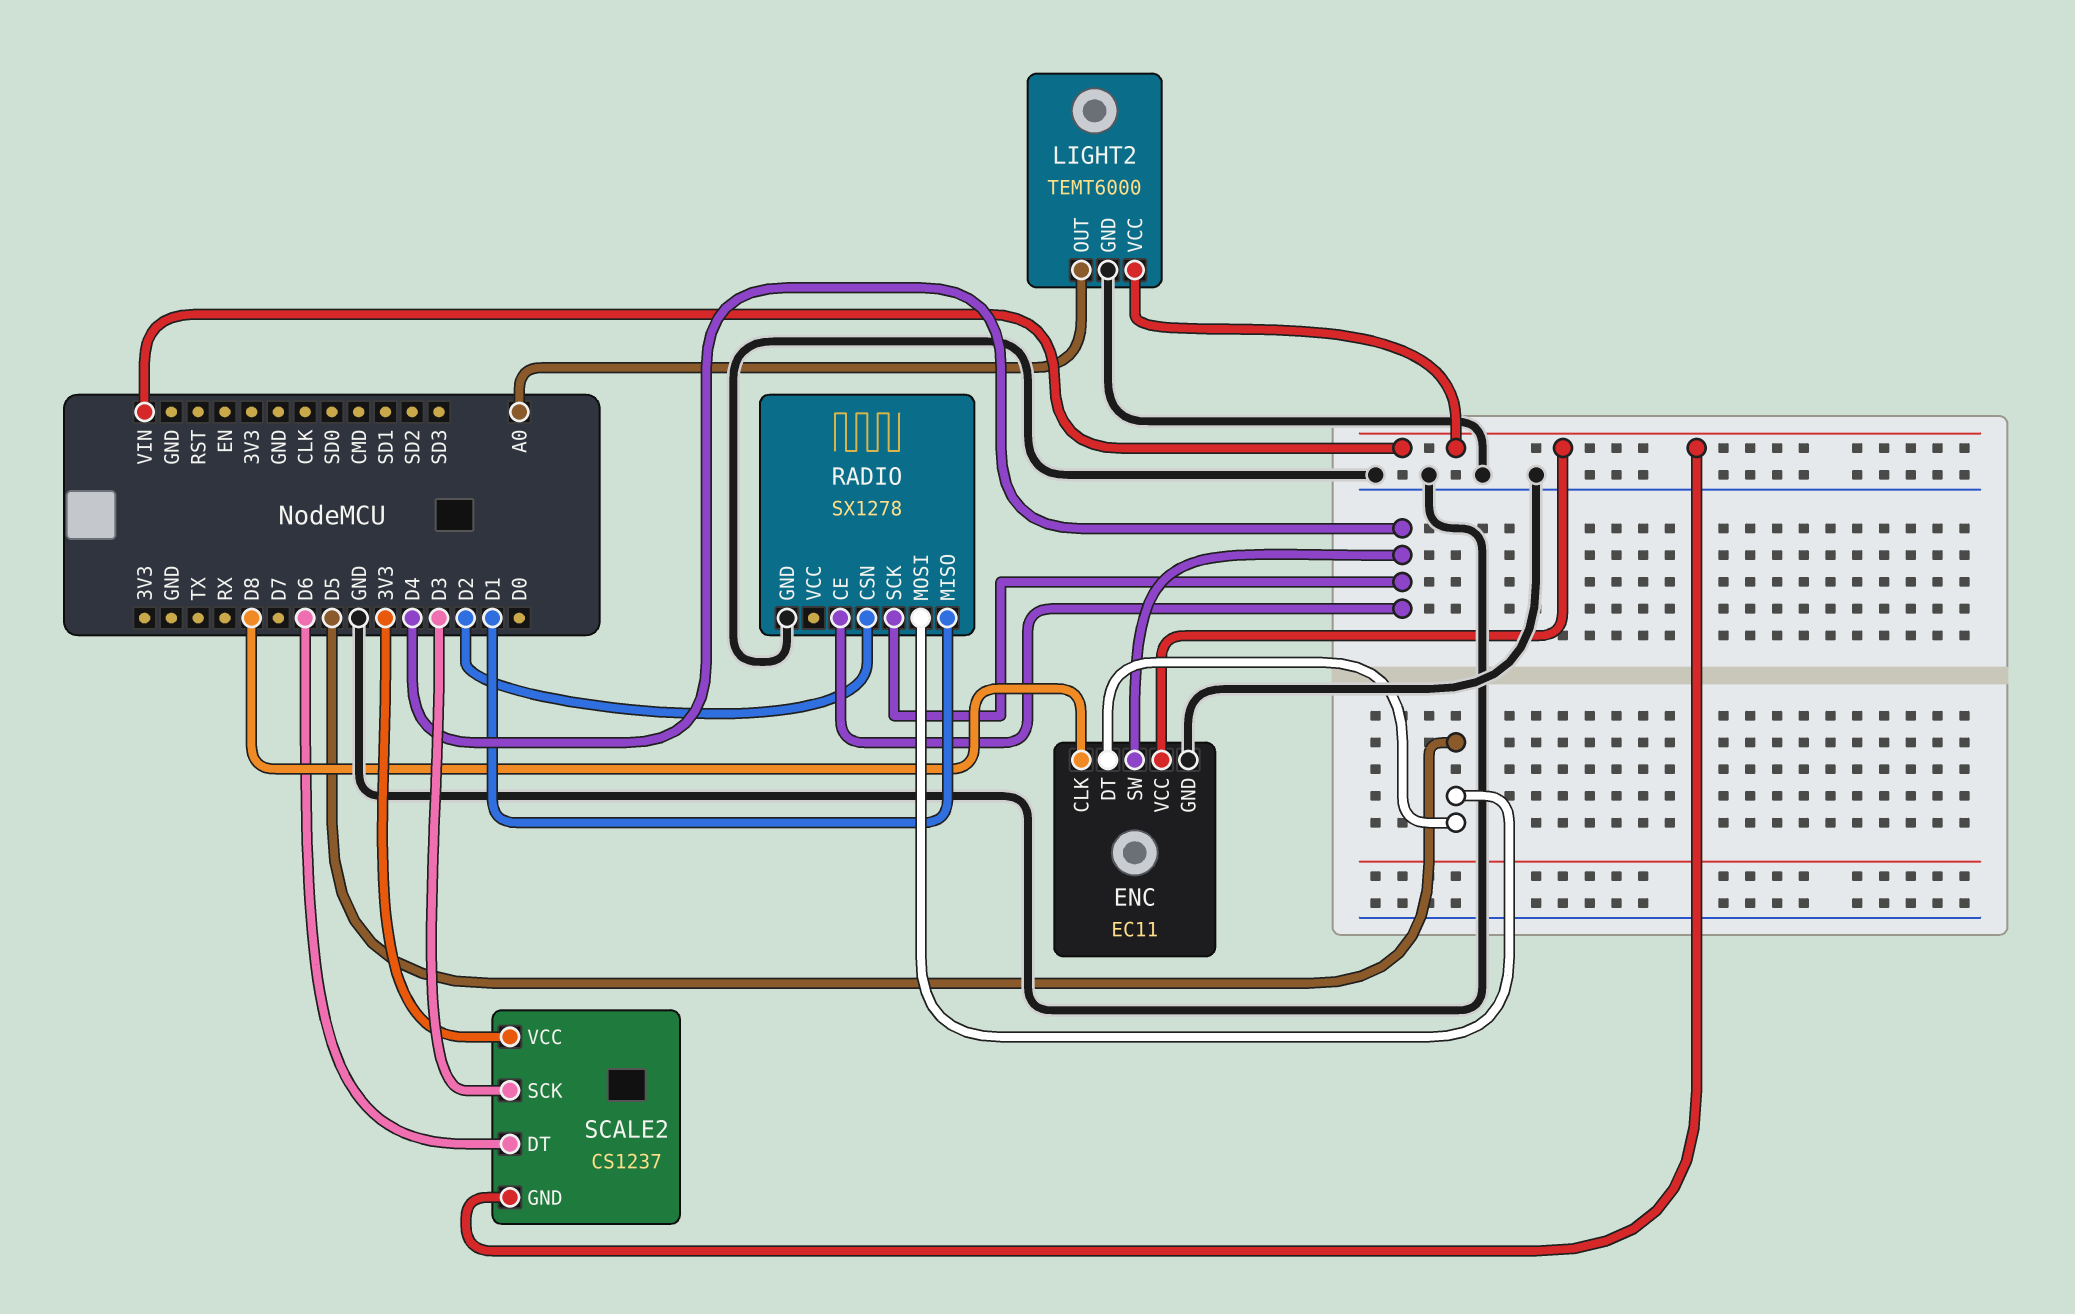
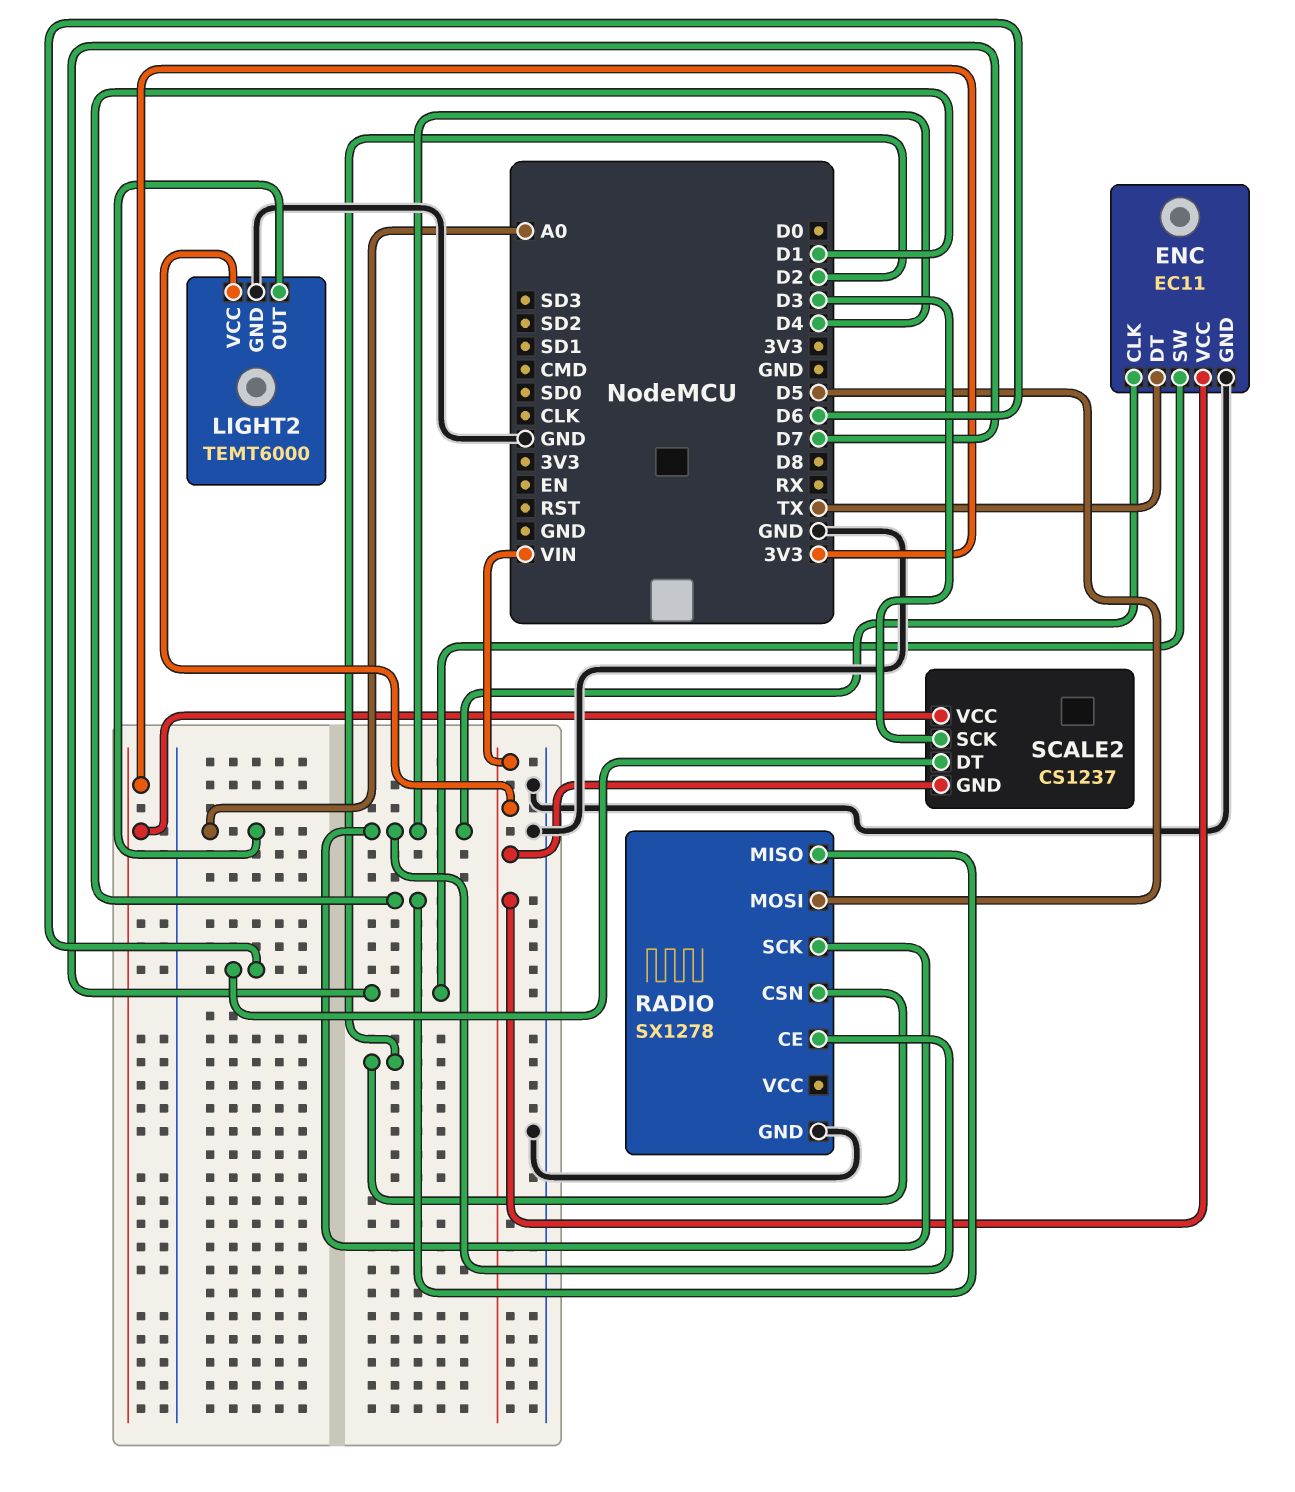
ENC pin CLK: D8 -> D4
ENC pin DT: D5 -> TX
ENC pin SW: D4 -> D7

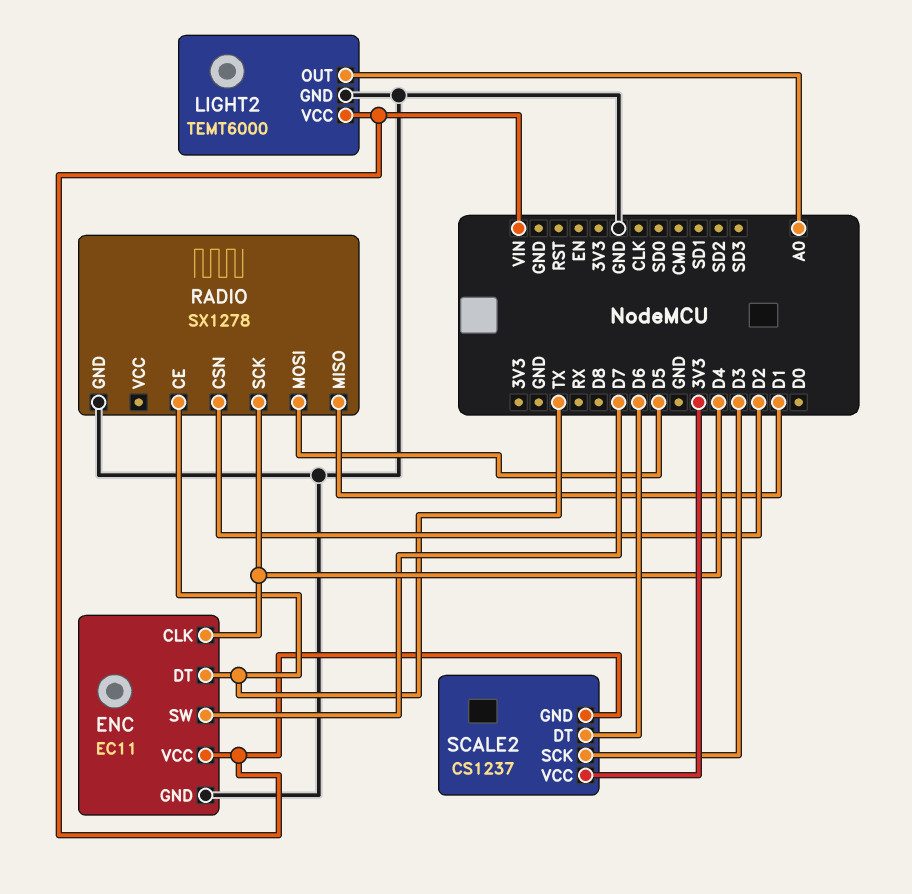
RADIO pin CE: D4 -> TX

